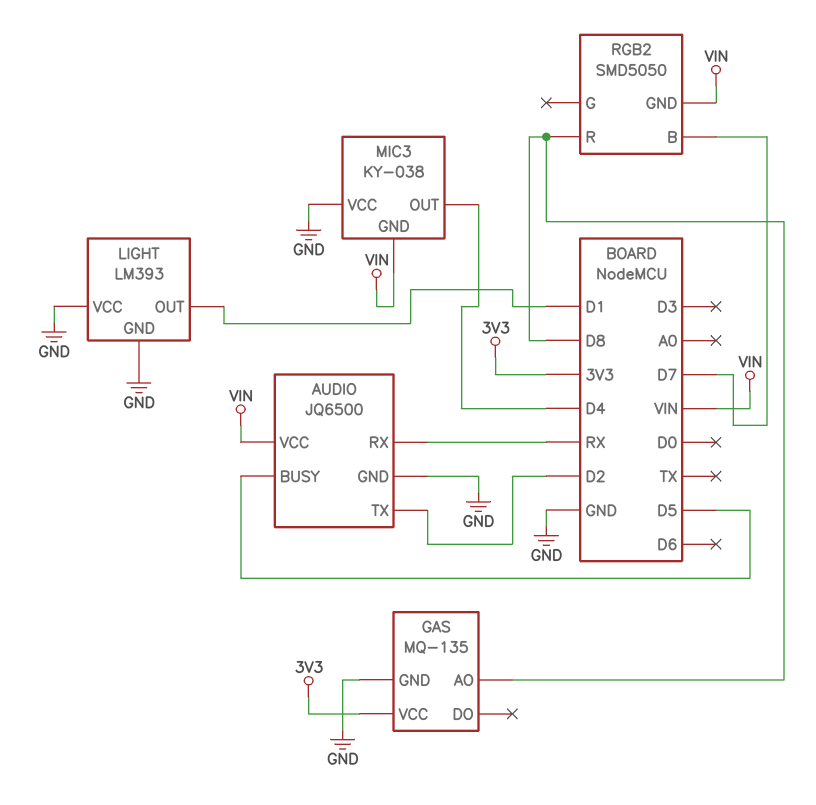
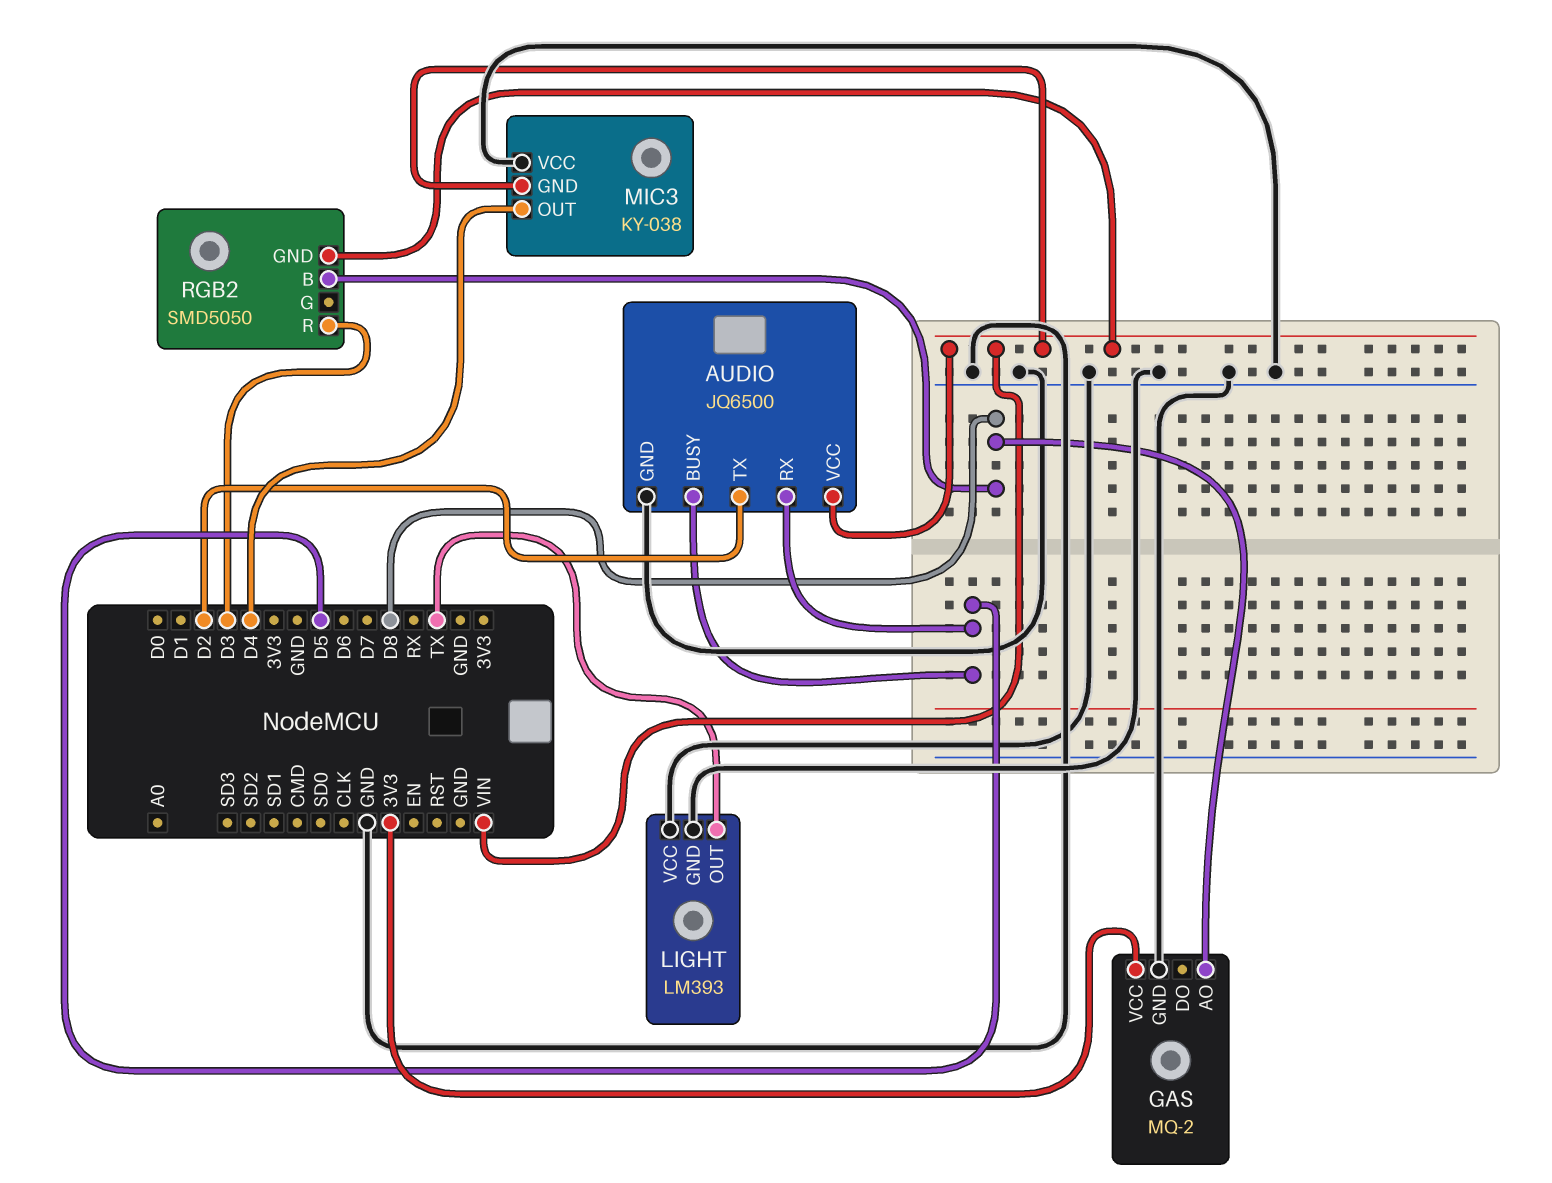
AUDIO pin RX: RX -> D5
GAS: MQ-135 -> MQ-2
LIGHT pin OUT: D1 -> TX
RGB2 pin B: D7 -> D8
RGB2 pin R: D8 -> D3

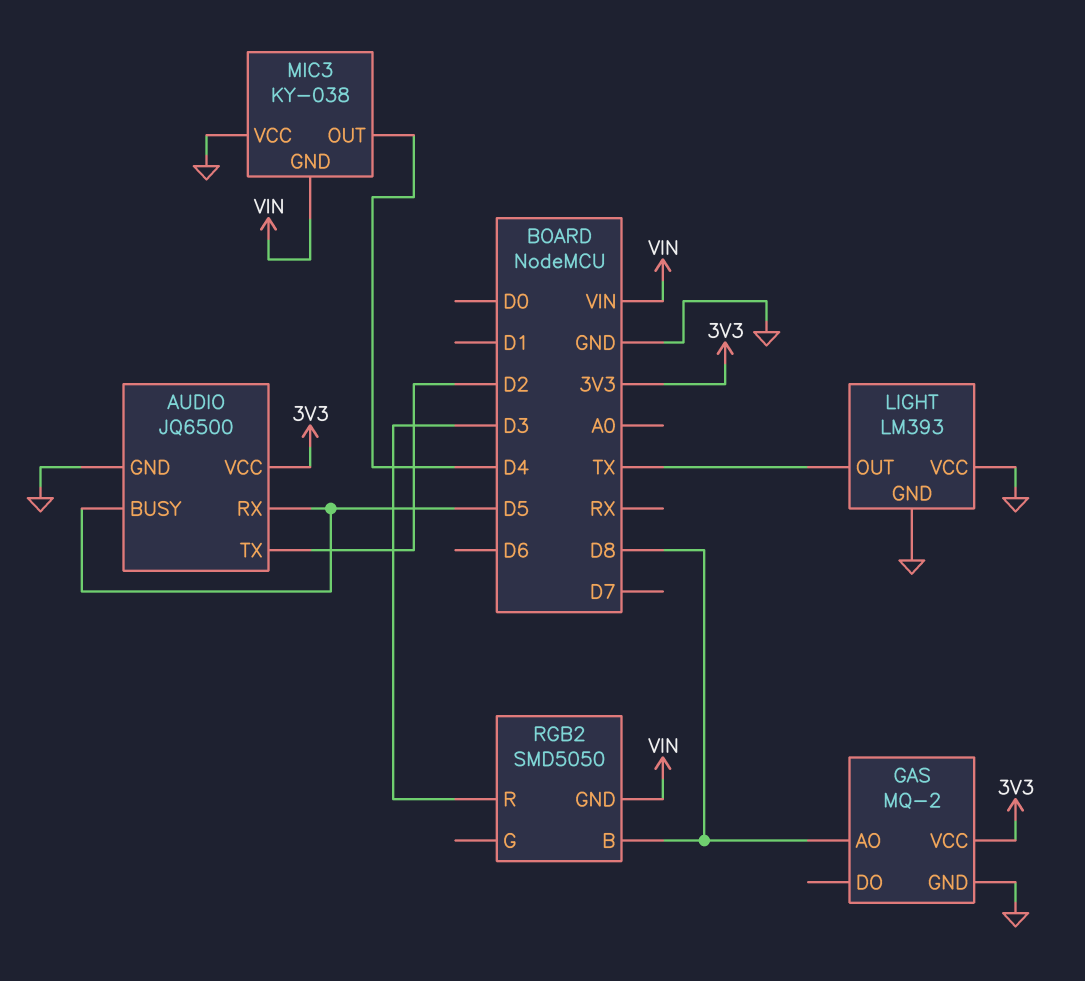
AUDIO pin VCC: VIN -> 3V3

